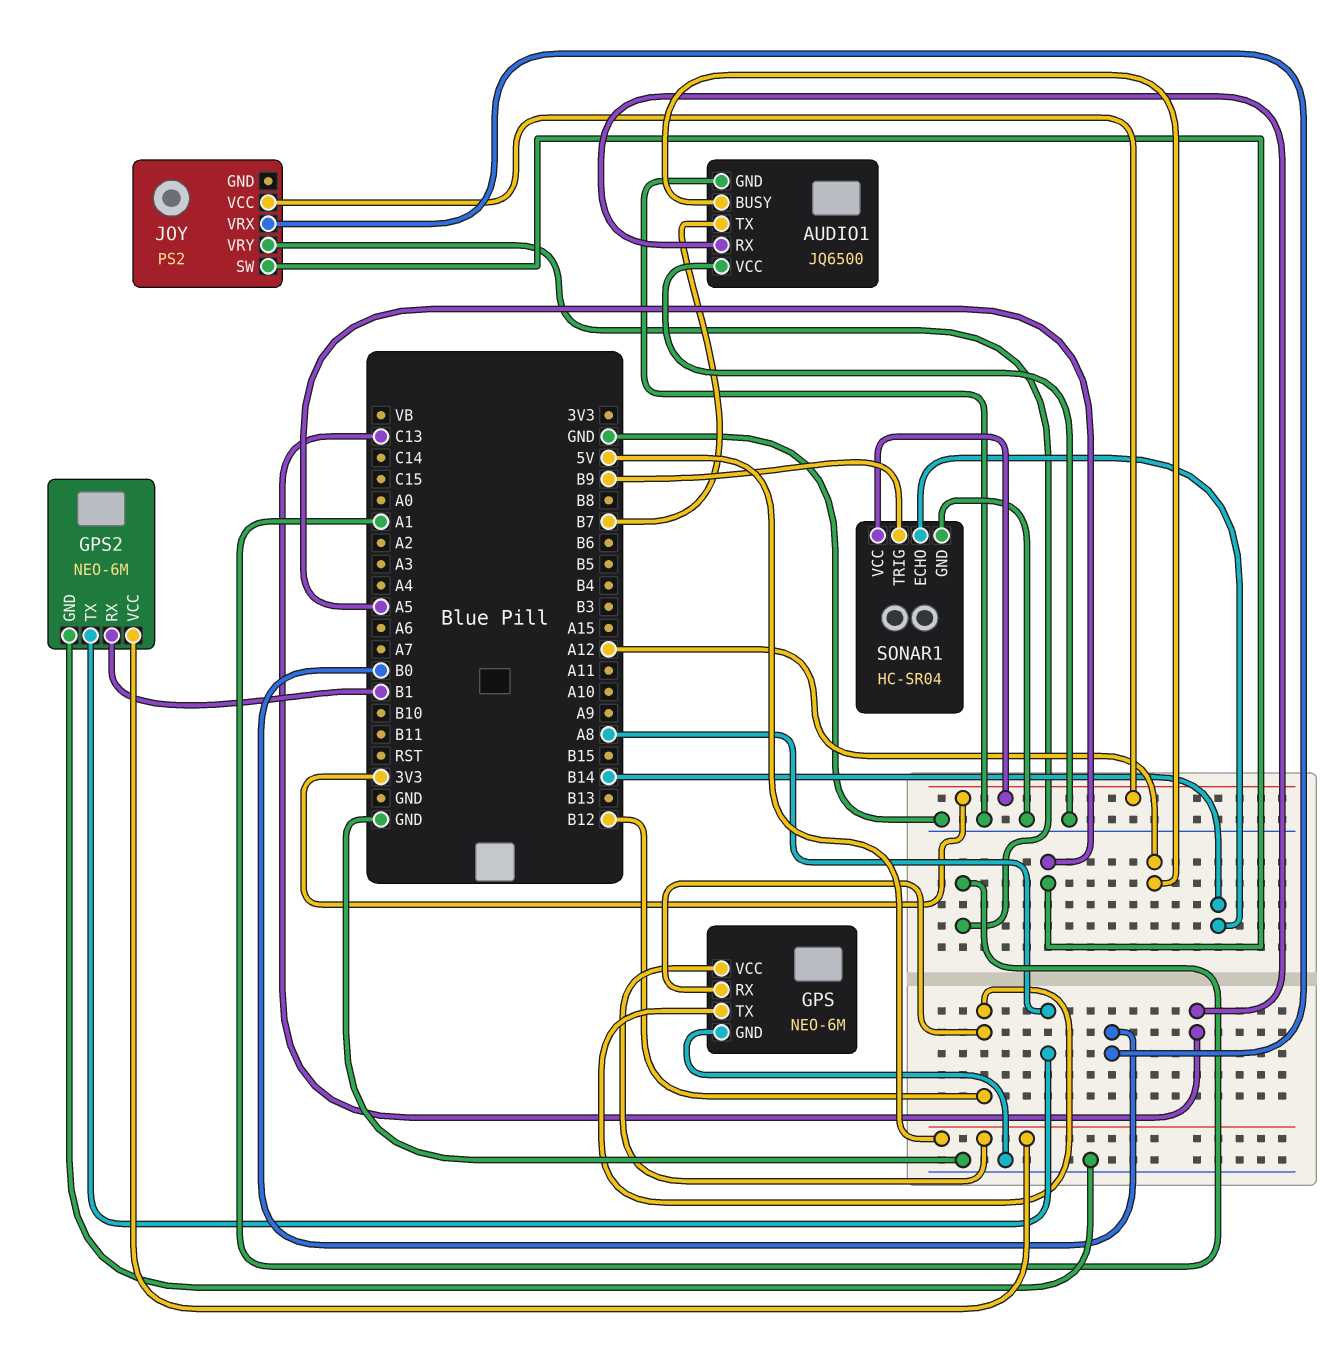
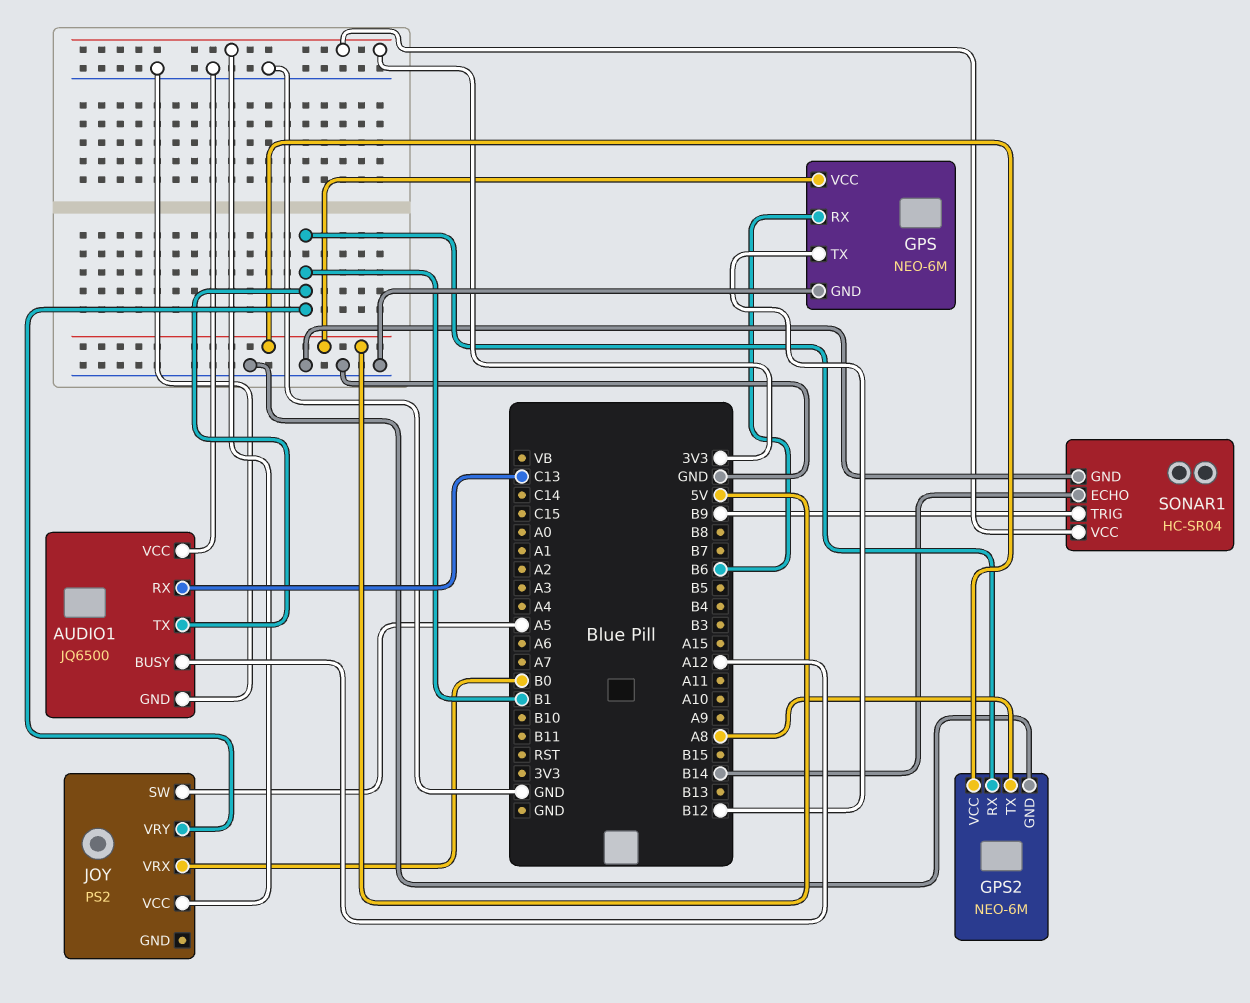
AUDIO1 pin TX: B7 -> B1
GPS pin RX: B12 -> B6
JOY pin VRY: A1 -> B1

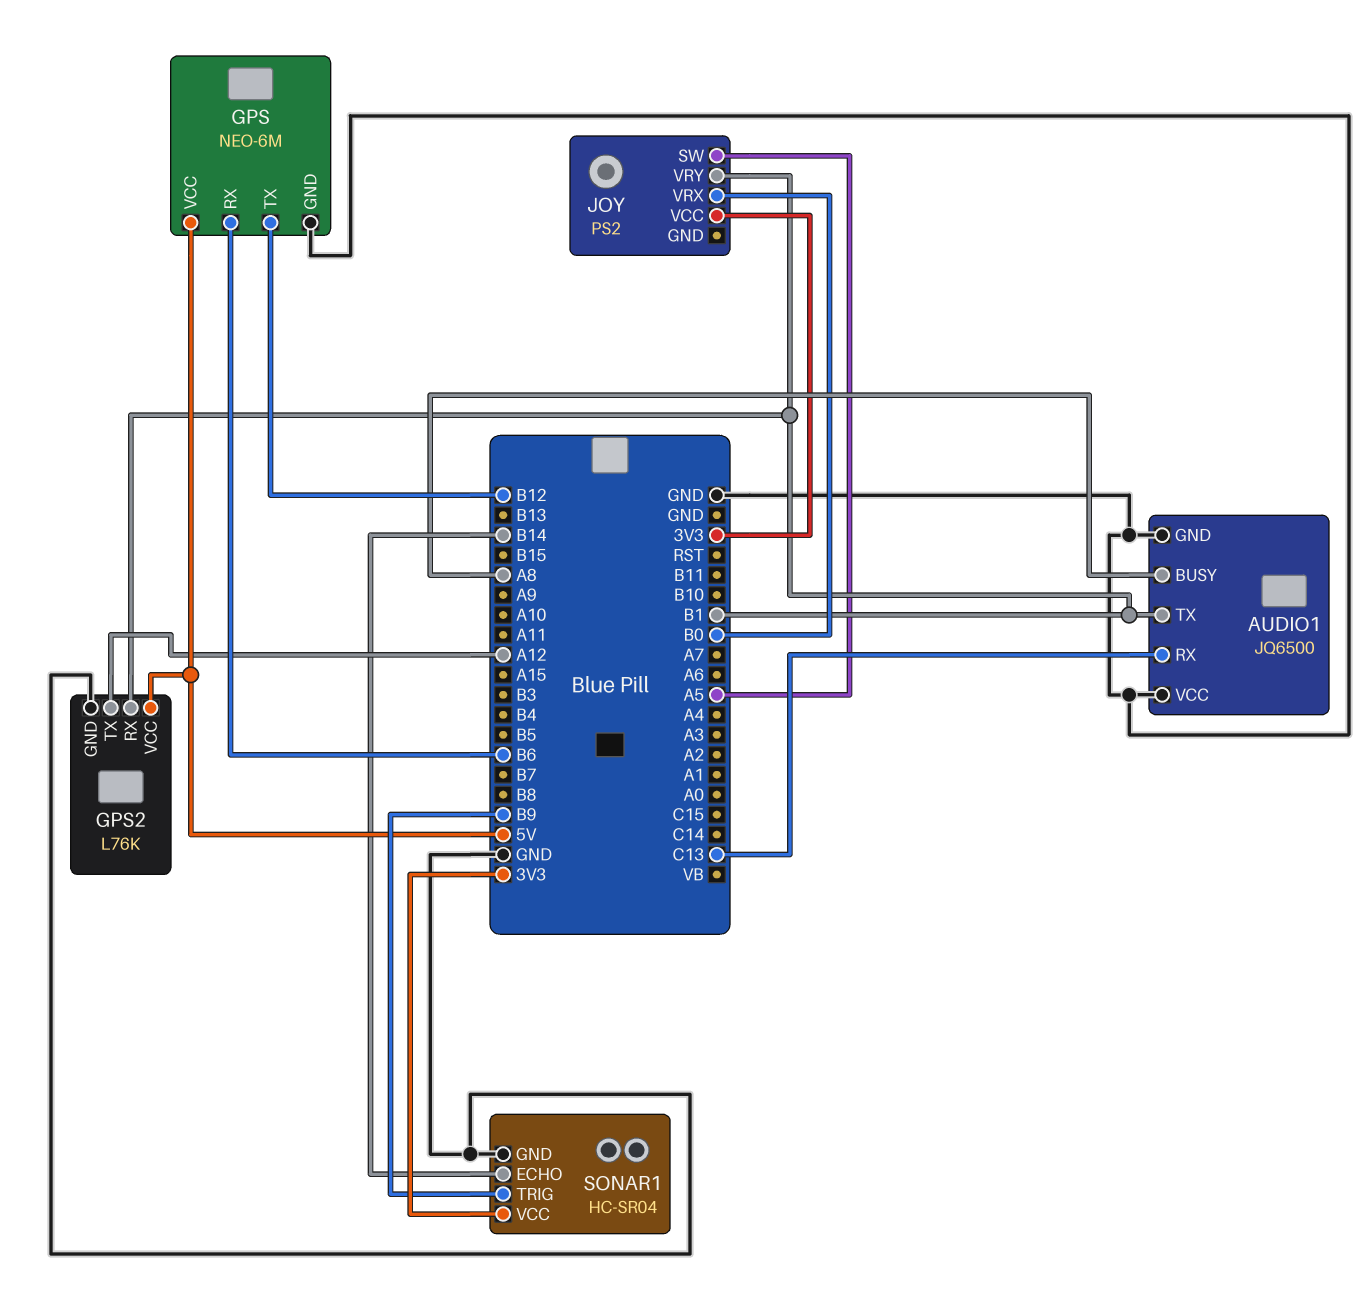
AUDIO1 pin BUSY: A12 -> A8
GPS2: NEO-6M -> L76K
GPS2 pin TX: A8 -> A12

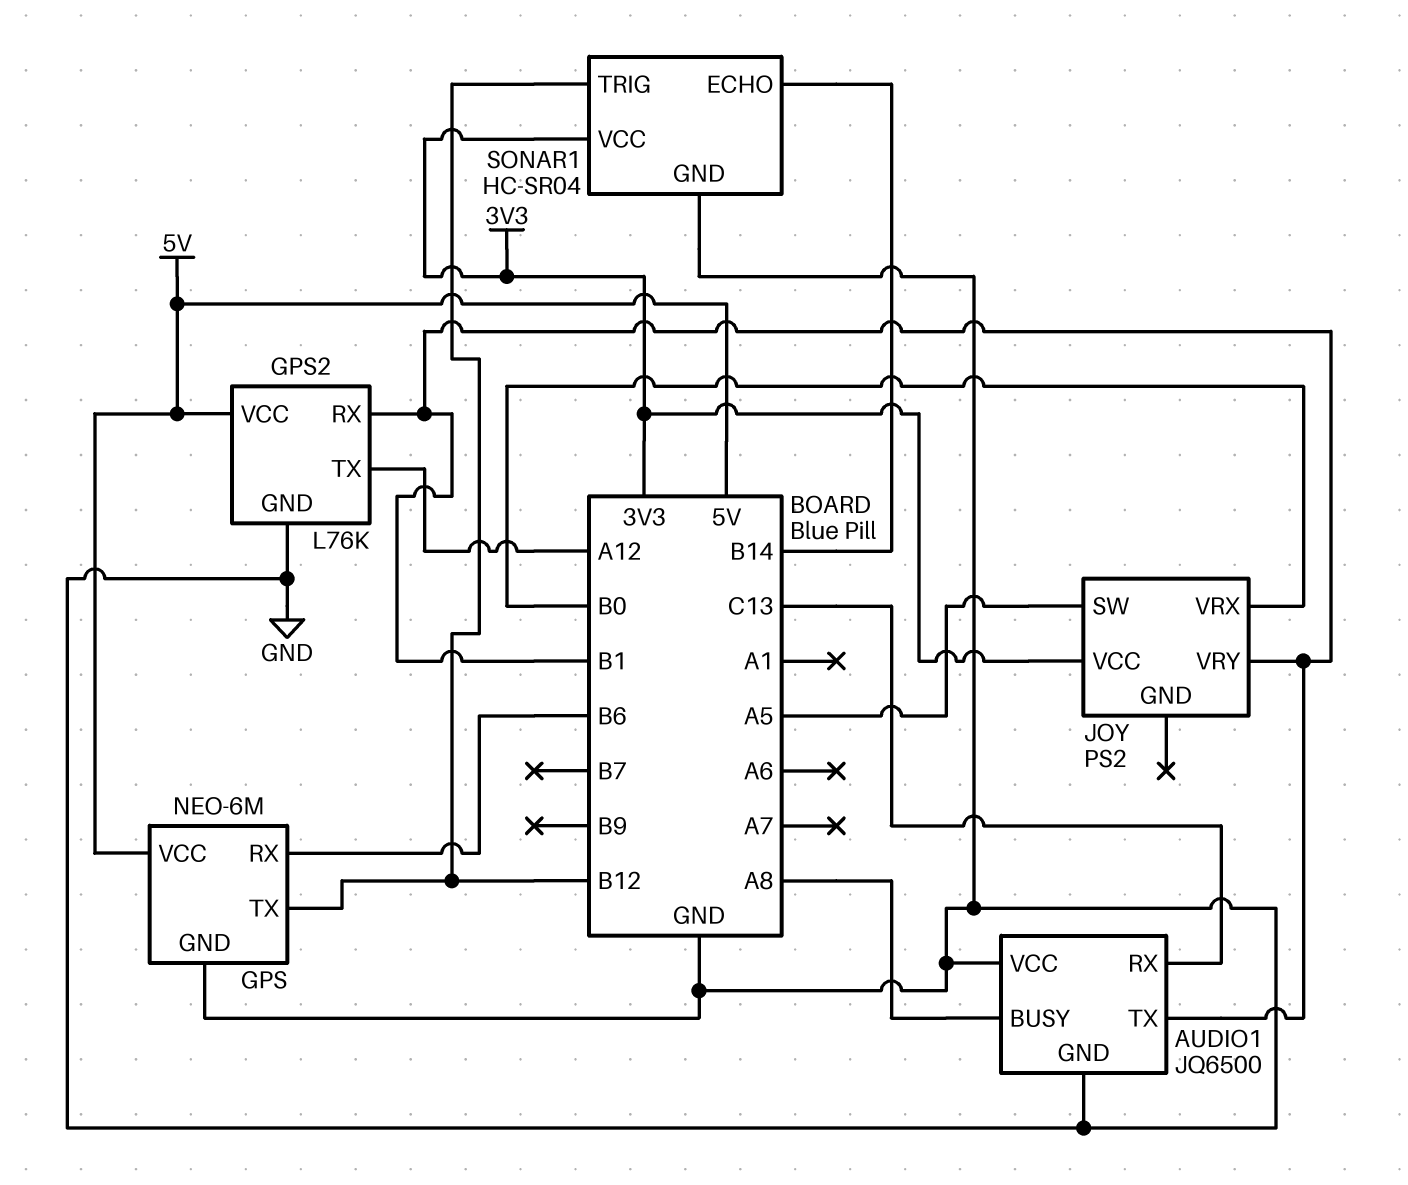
SONAR1 pin TRIG: B9 -> B12

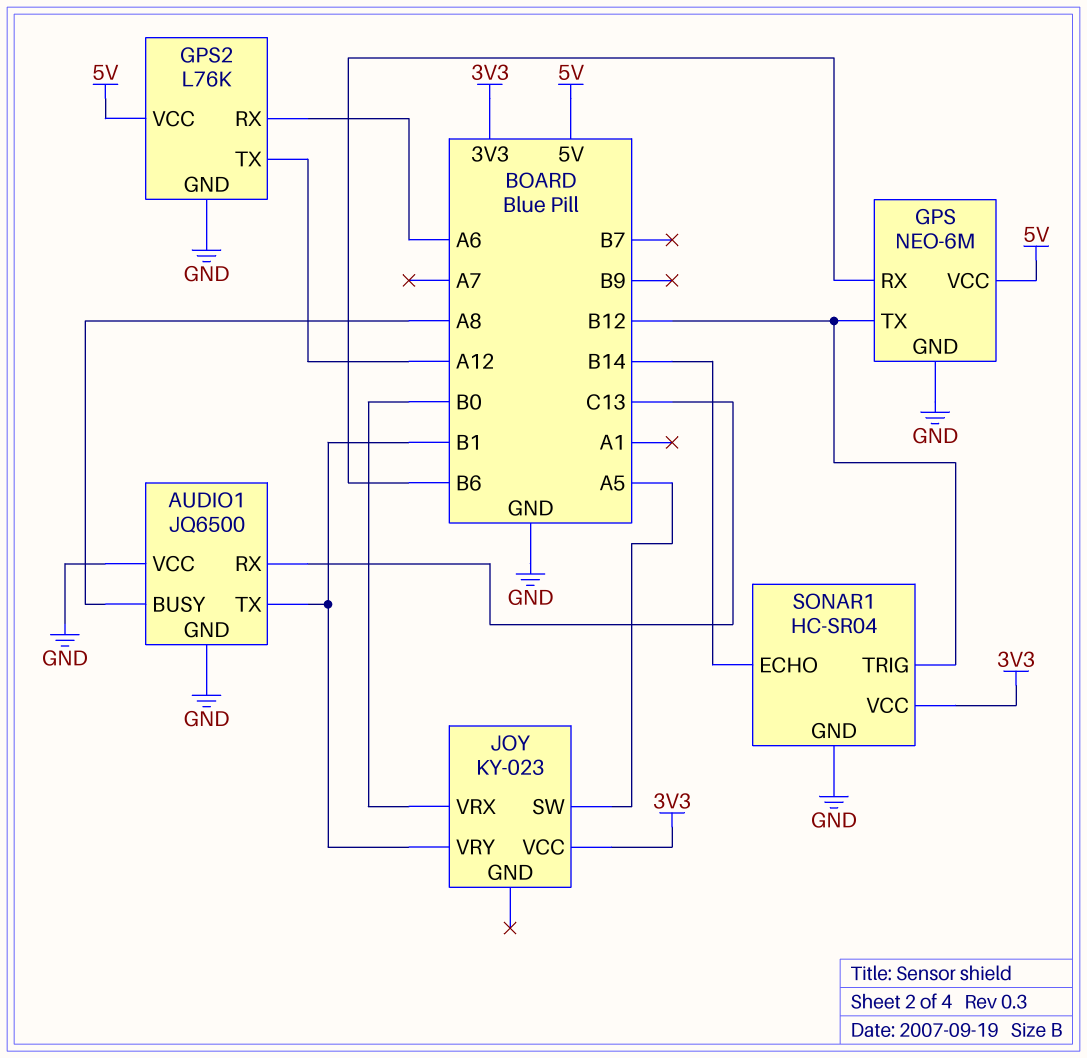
GPS2 pin RX: B1 -> A6
JOY: PS2 -> KY-023

